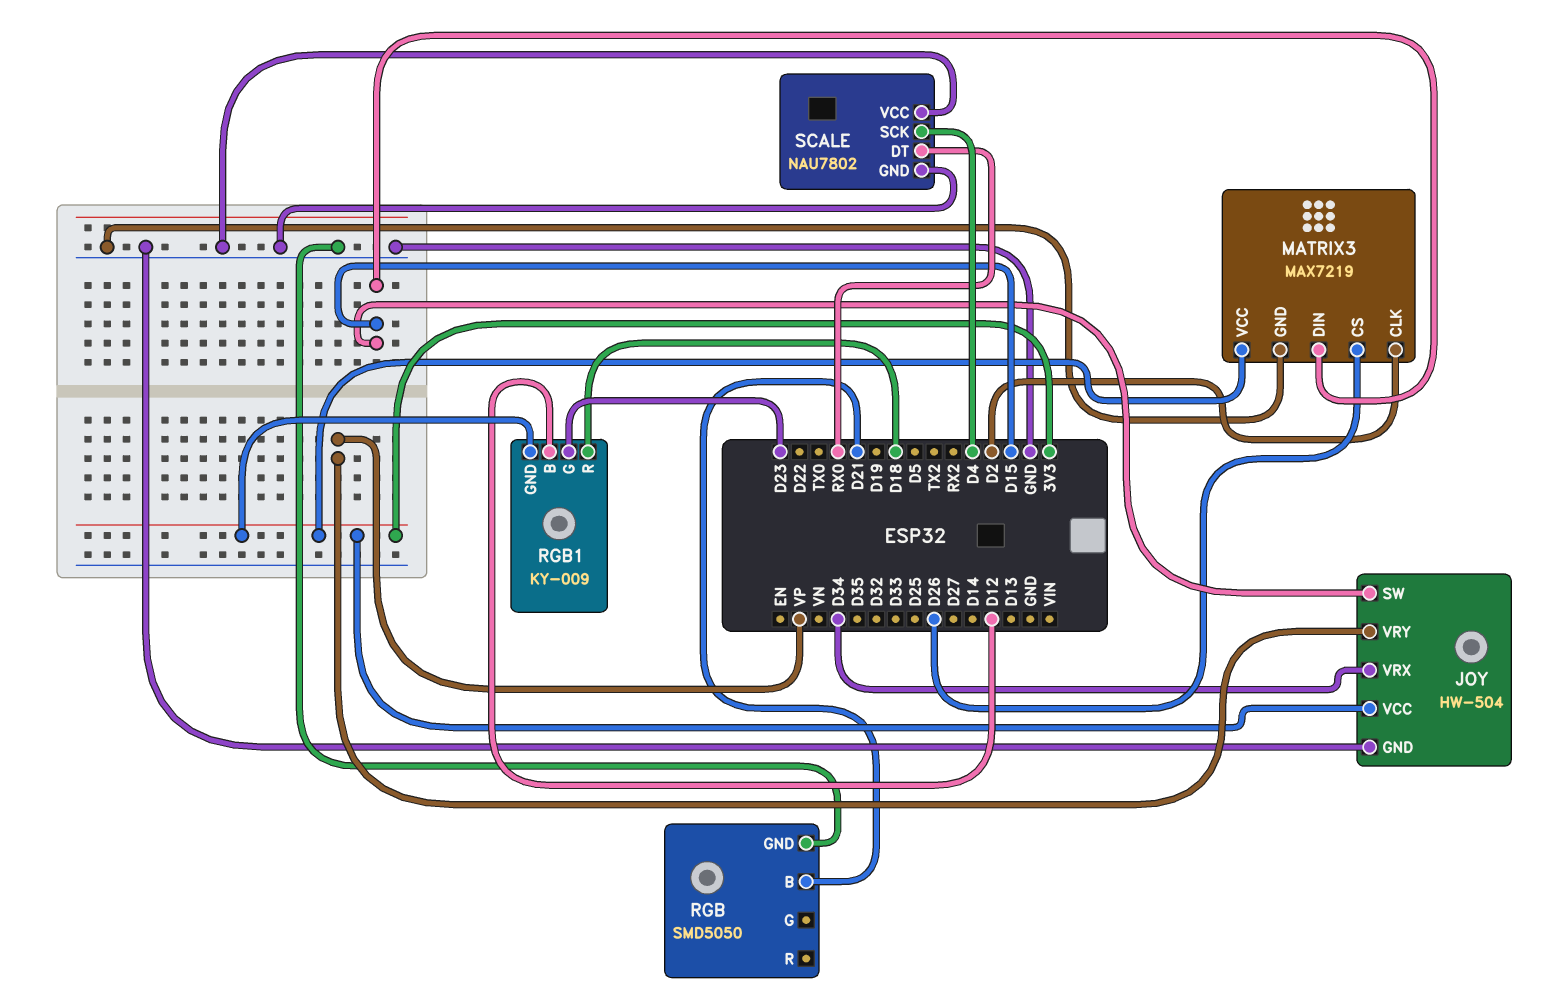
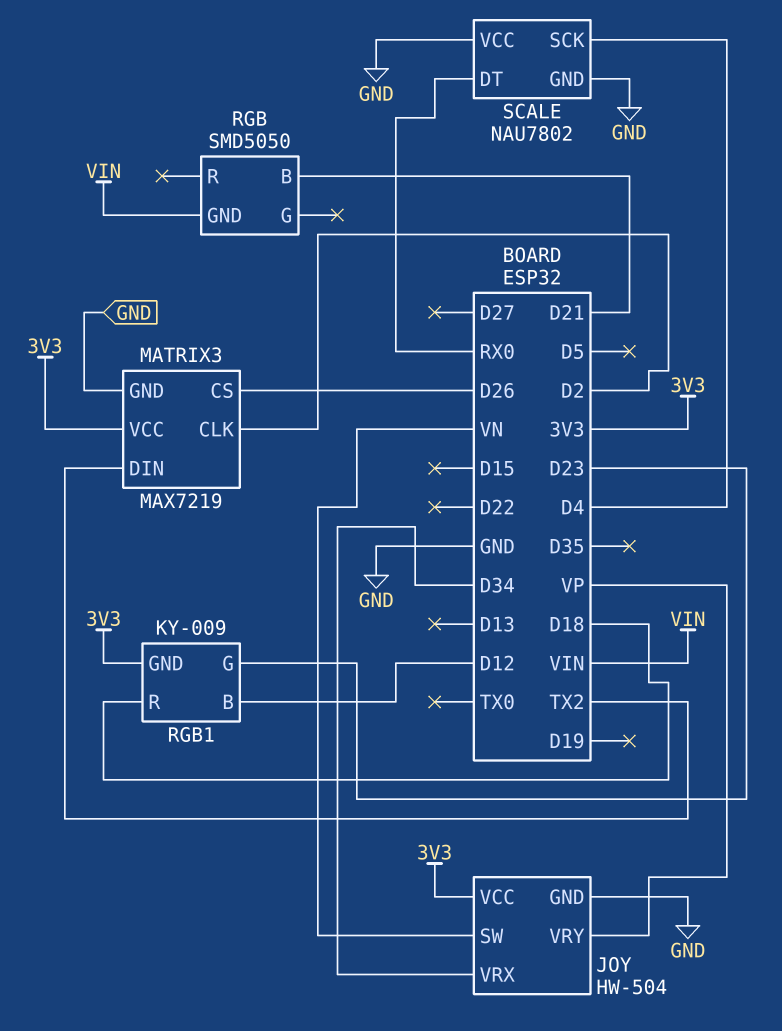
JOY pin SW: D15 -> VN
MATRIX3 pin DIN: D15 -> TX2
RGB pin GND: GND -> VIN

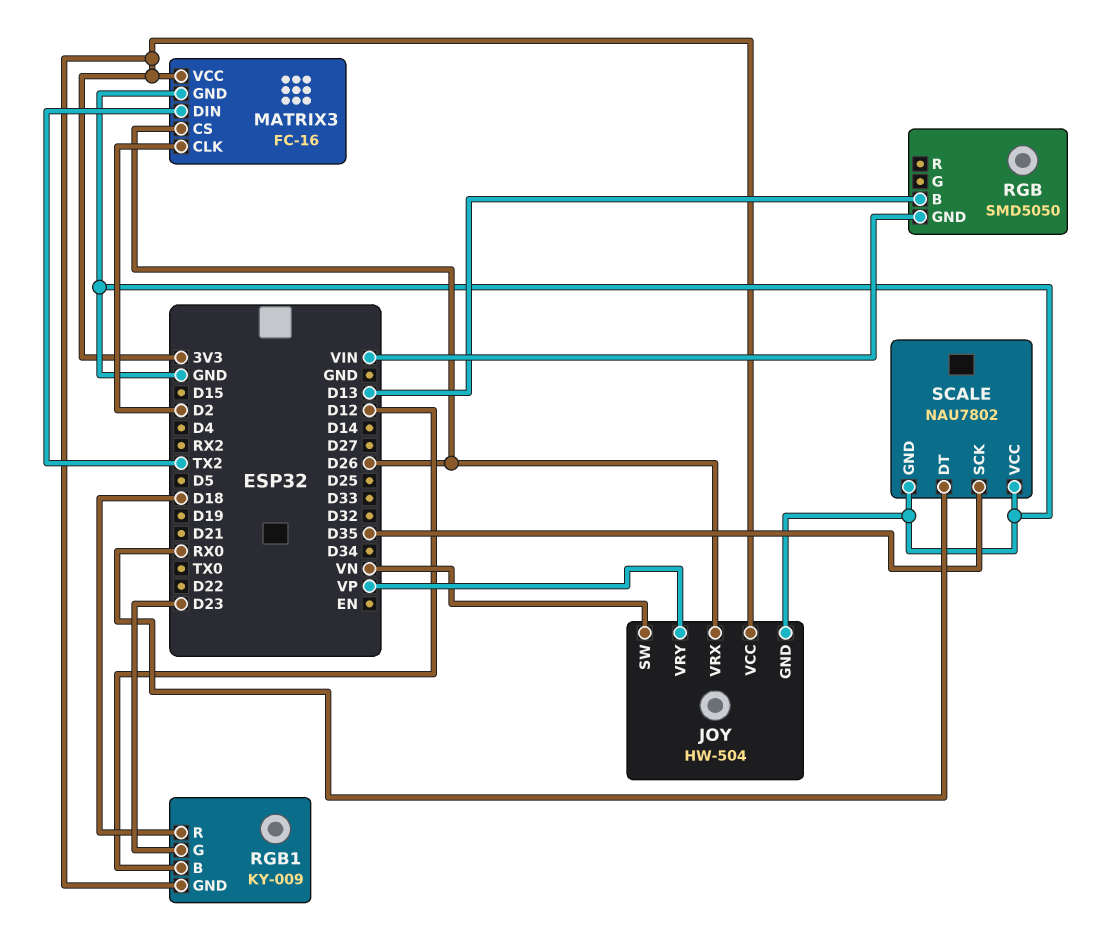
JOY pin VRX: D34 -> D26
MATRIX3: MAX7219 -> FC-16
RGB pin B: D21 -> D13
SCALE pin SCK: D4 -> D35

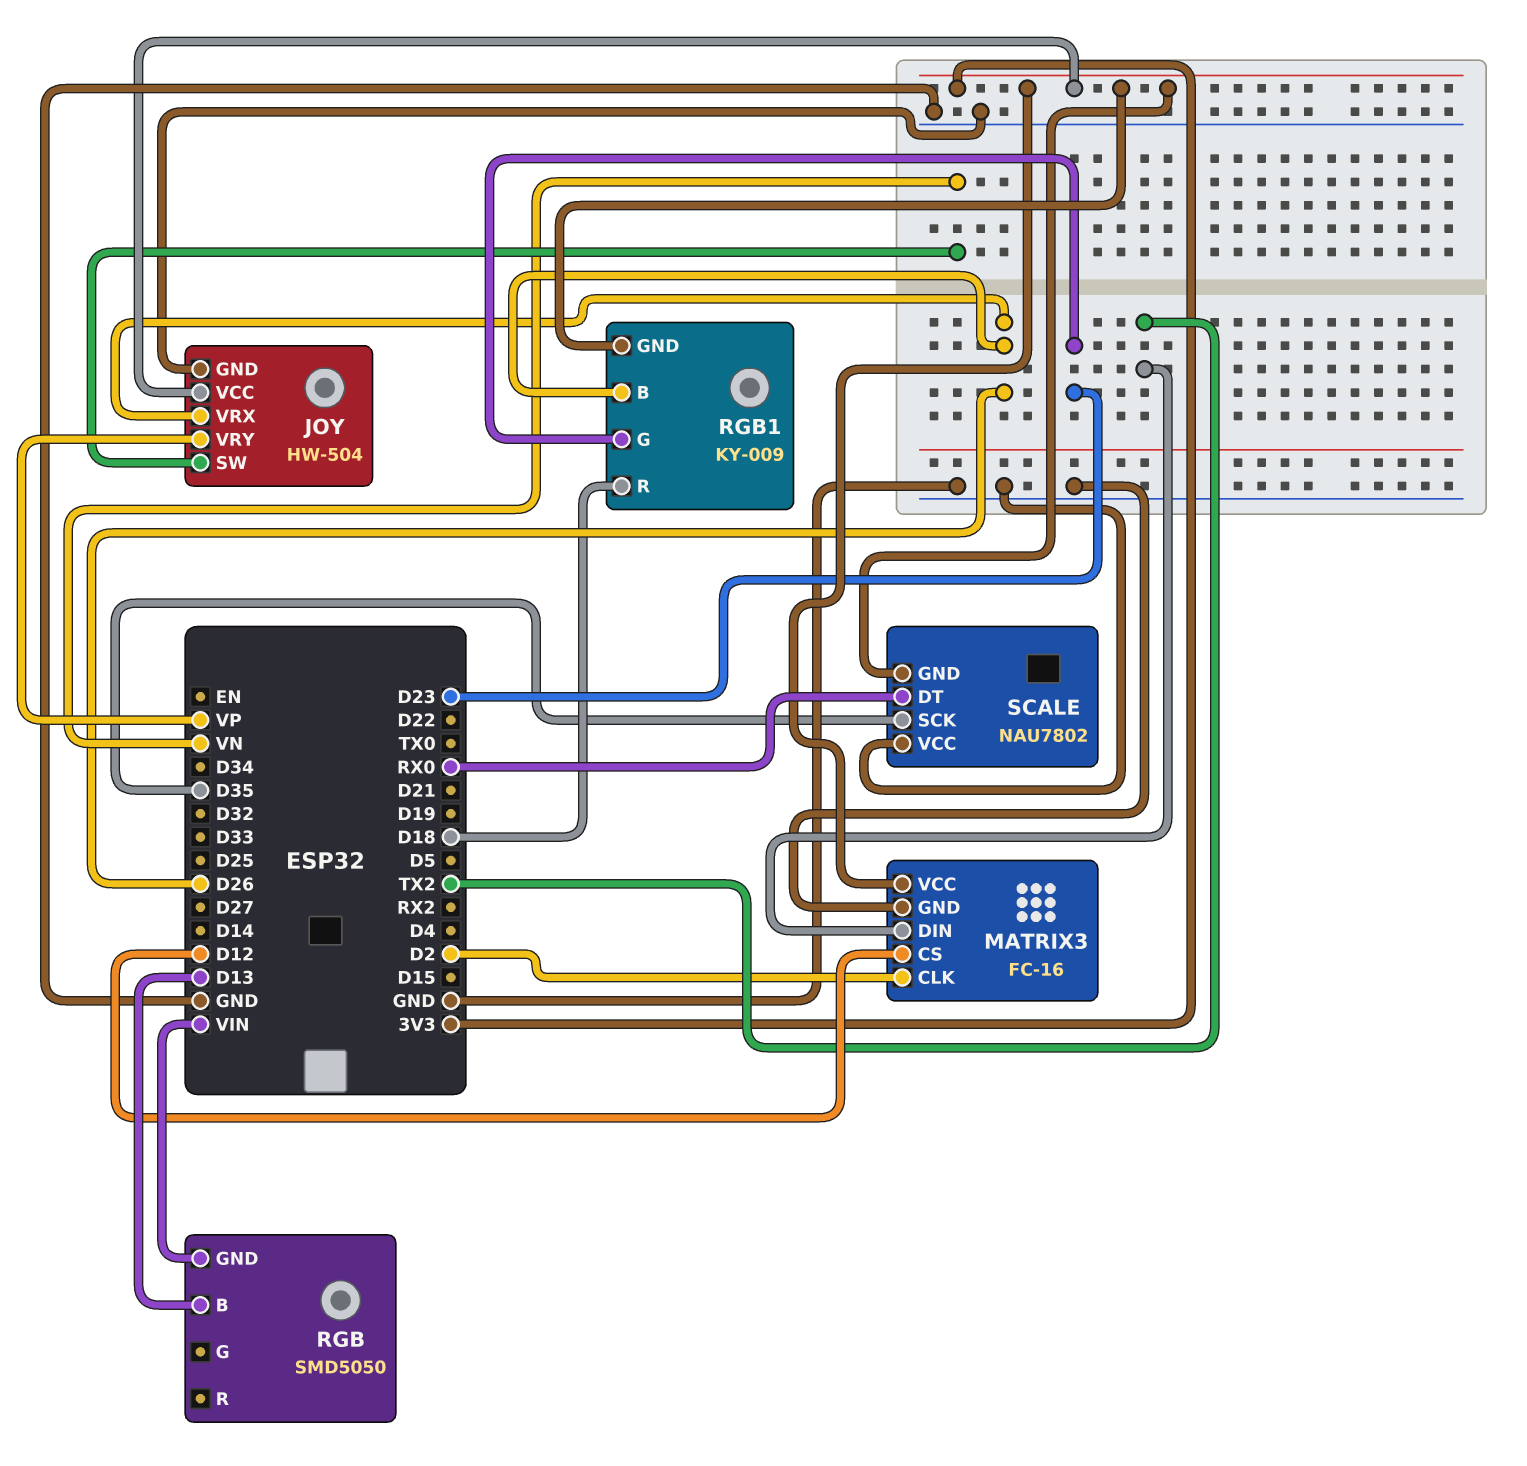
MATRIX3 pin CS: D26 -> D12
RGB1 pin B: D12 -> D26
SCALE pin GND: GND -> 3V3

